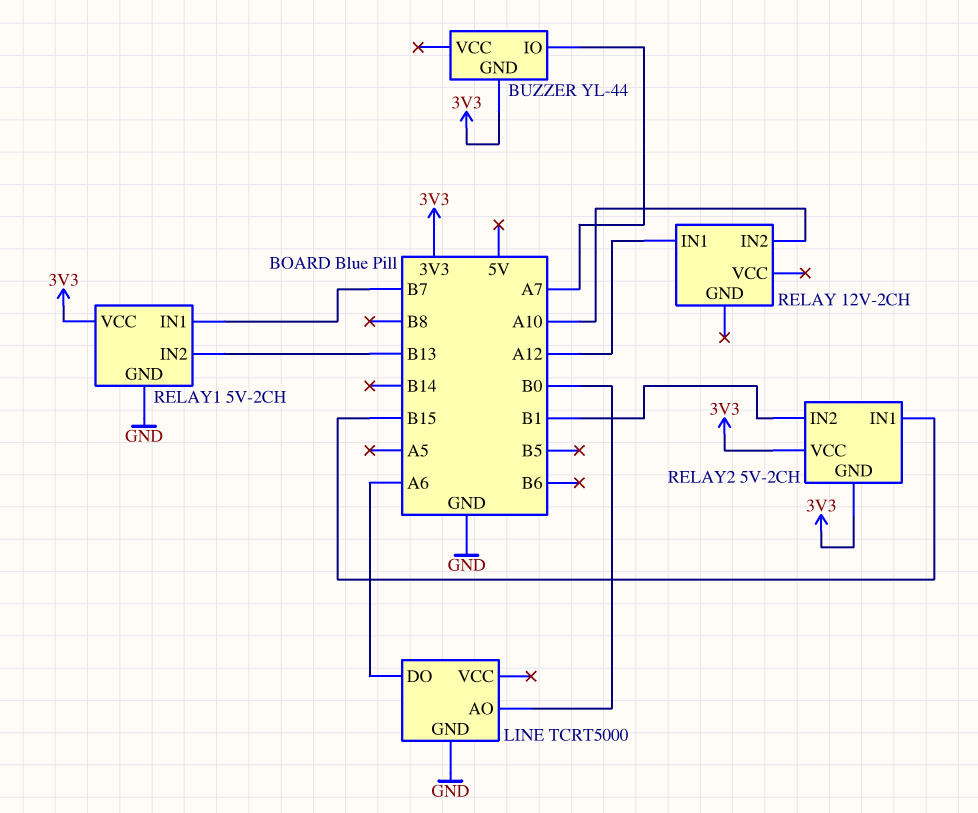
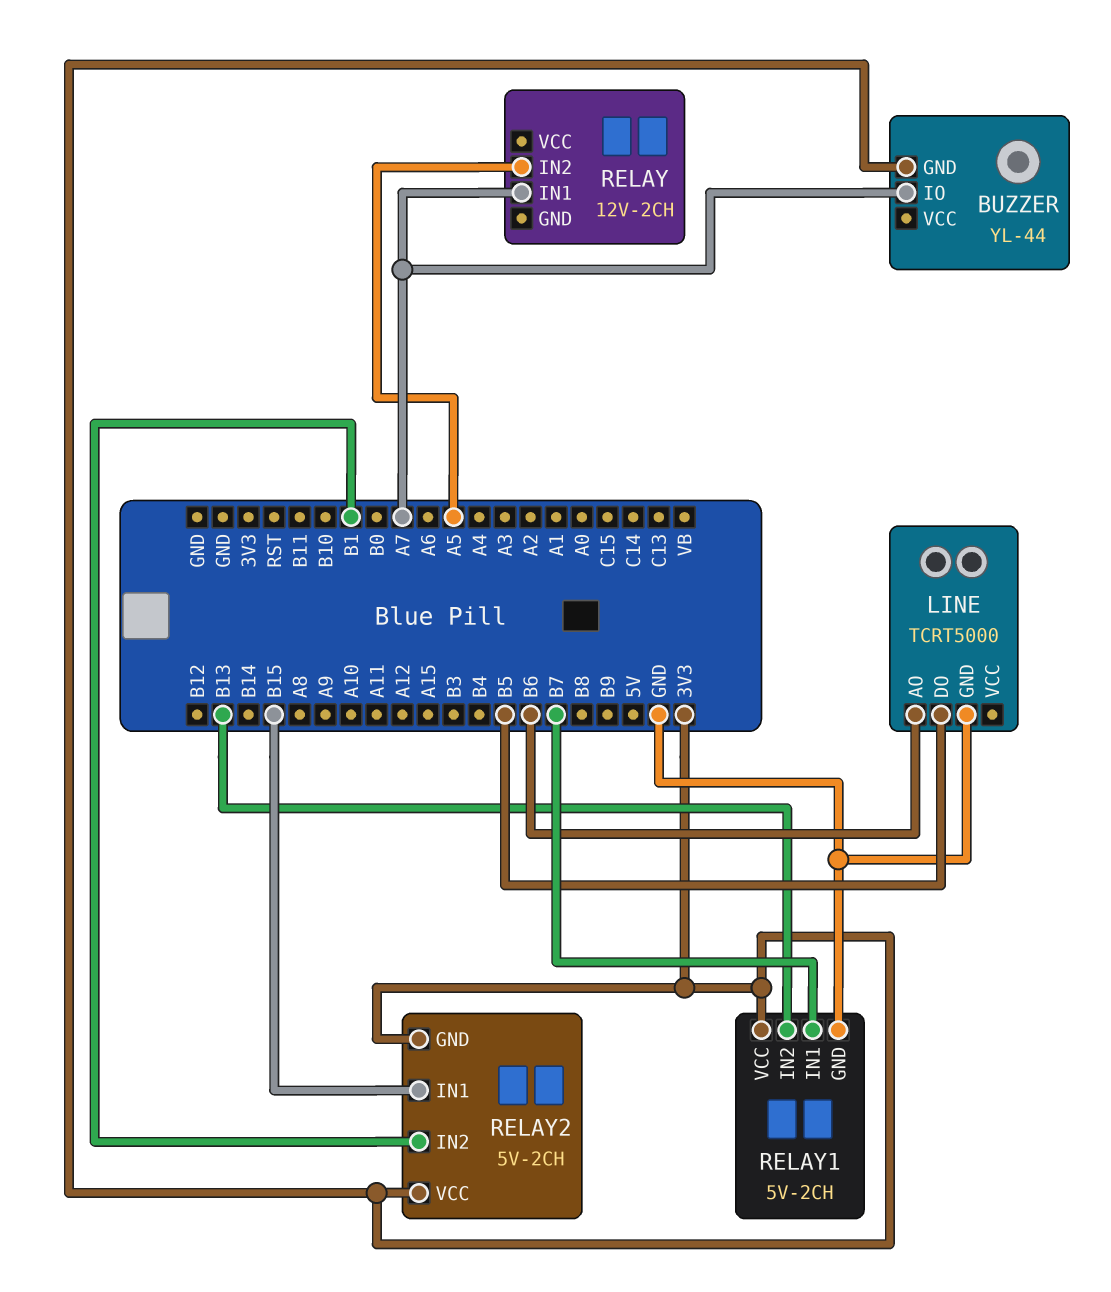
LINE pin AO: B0 -> B6
LINE pin DO: A6 -> B5
RELAY pin IN1: A12 -> A7
RELAY pin IN2: A10 -> A5

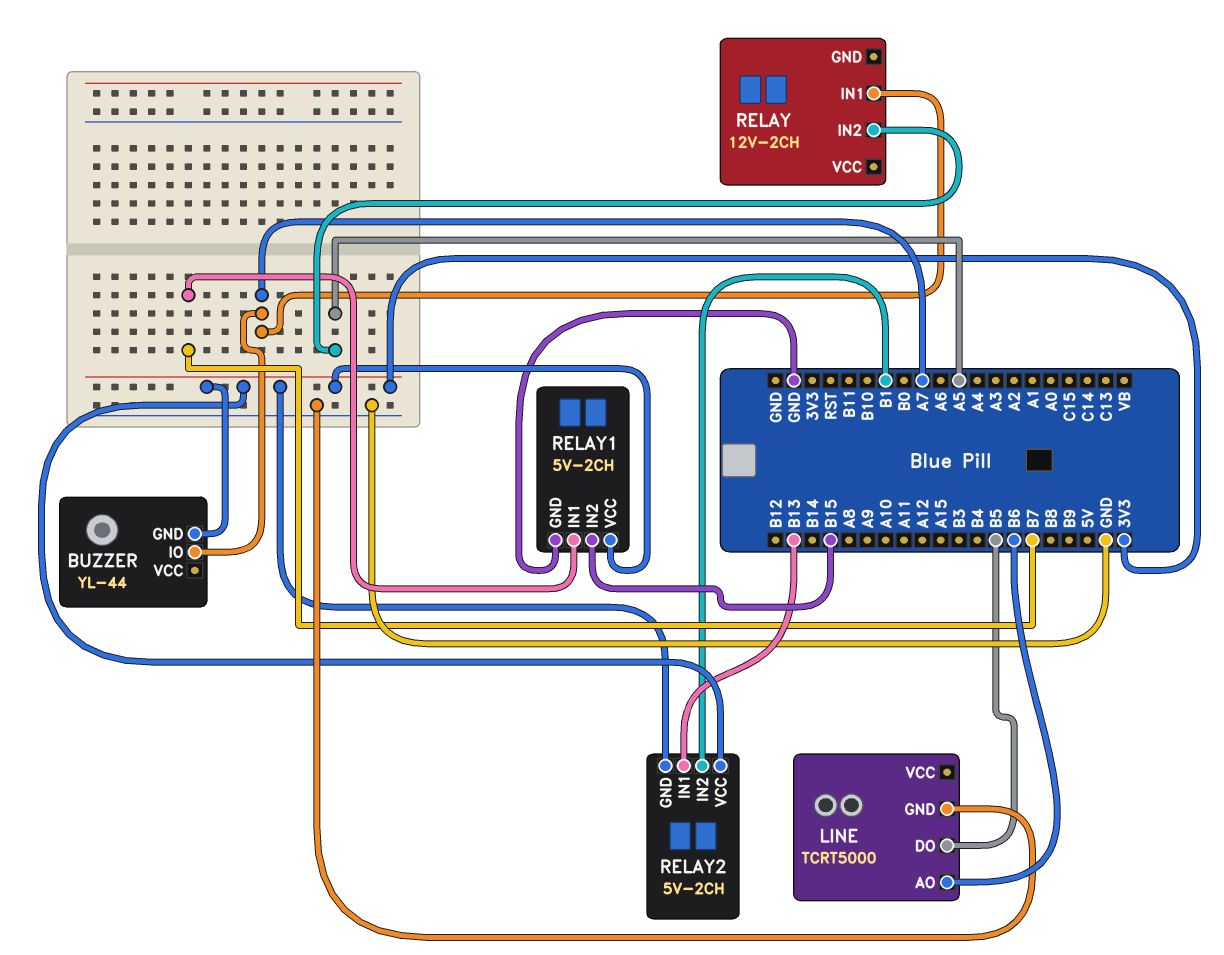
RELAY1 pin IN2: B13 -> B15
RELAY2 pin IN1: B15 -> B13

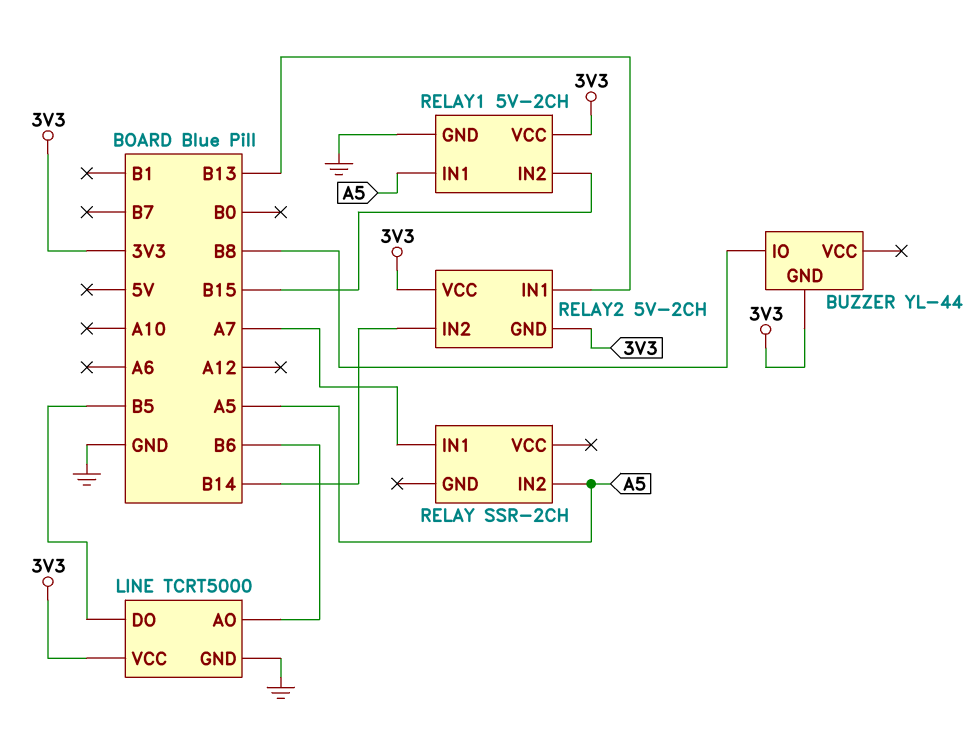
BUZZER pin IO: A7 -> B8
LINE pin VCC: none -> 3V3
RELAY: 12V-2CH -> SSR-2CH
RELAY1 pin IN1: B7 -> A5
RELAY2 pin IN2: B1 -> B14

